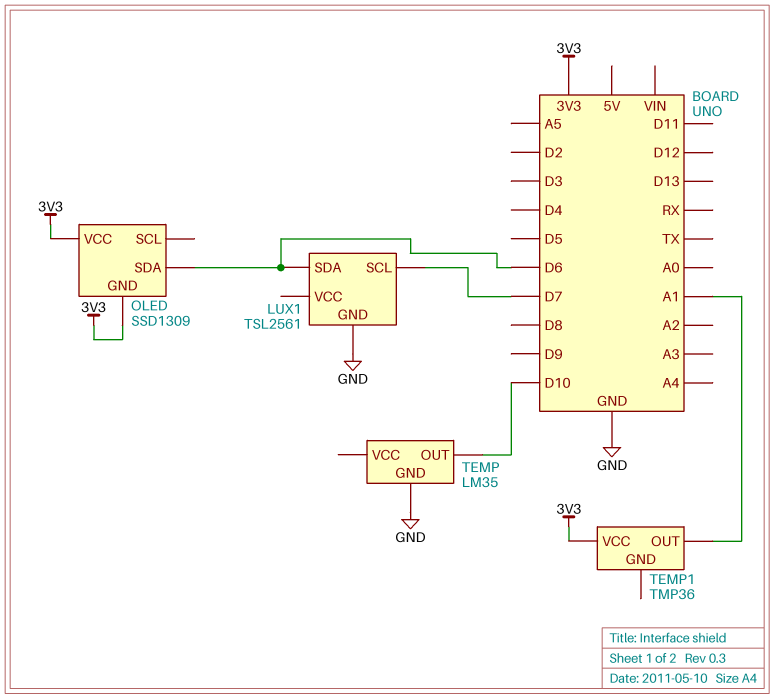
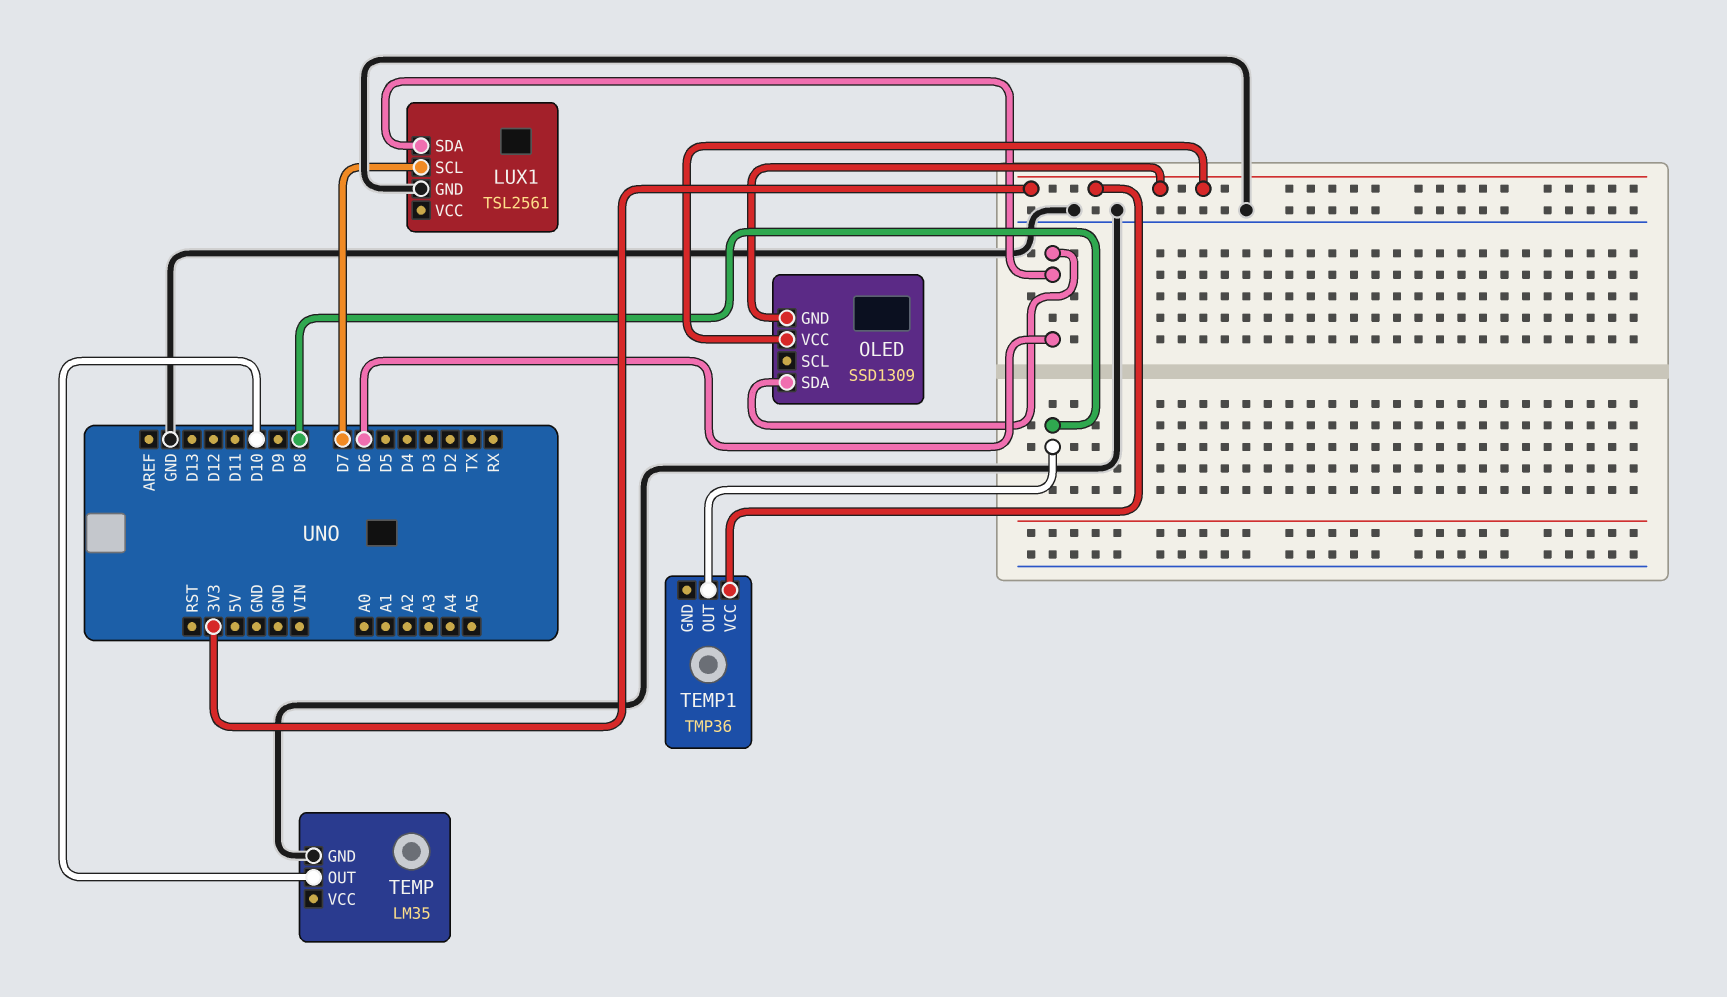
TEMP1 pin OUT: A1 -> D8

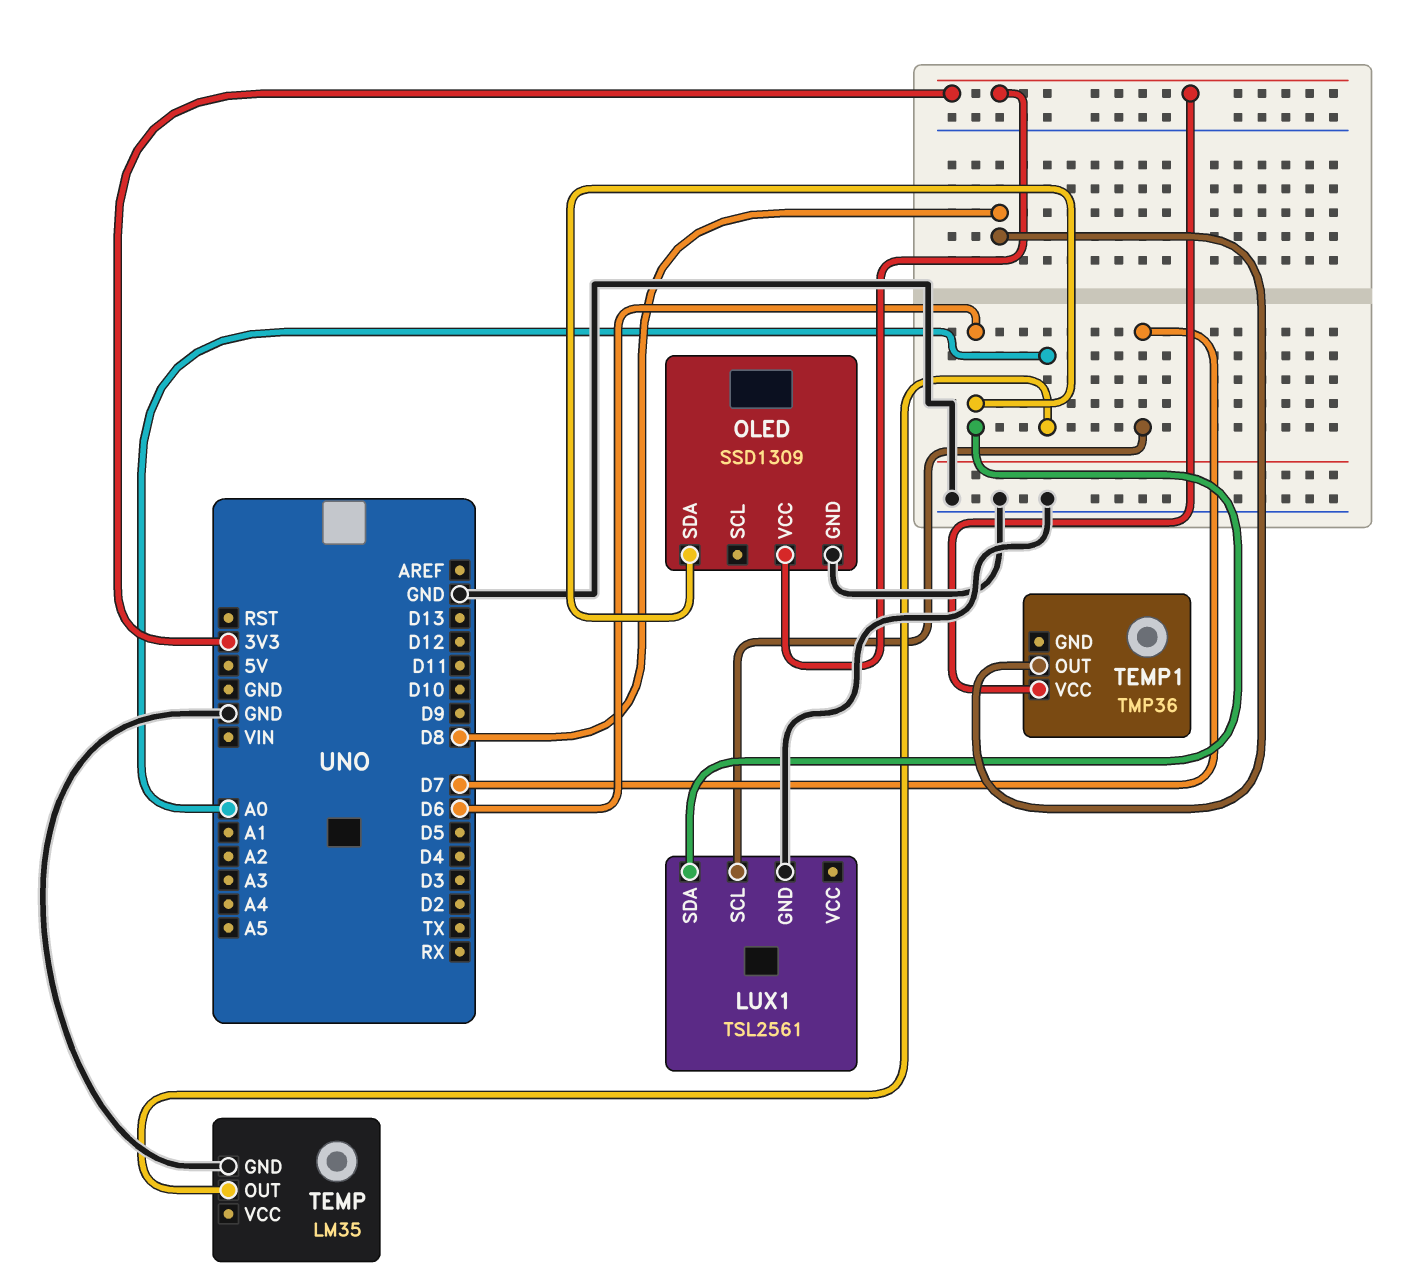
OLED pin GND: 3V3 -> GND
TEMP pin OUT: D10 -> A0

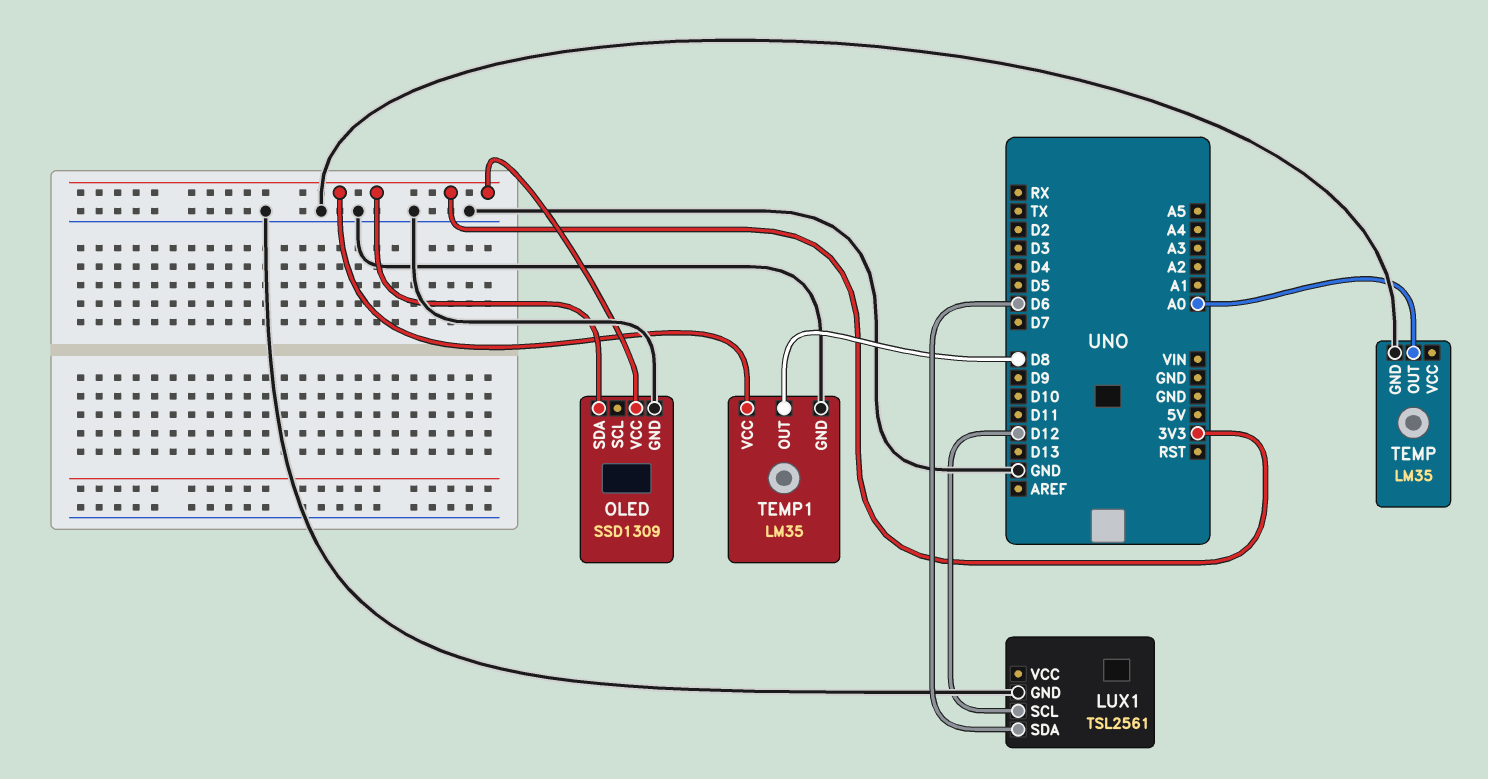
LUX1 pin SCL: D7 -> D12
OLED pin SDA: D6 -> 3V3
TEMP1: TMP36 -> LM35
TEMP1 pin GND: none -> GND

